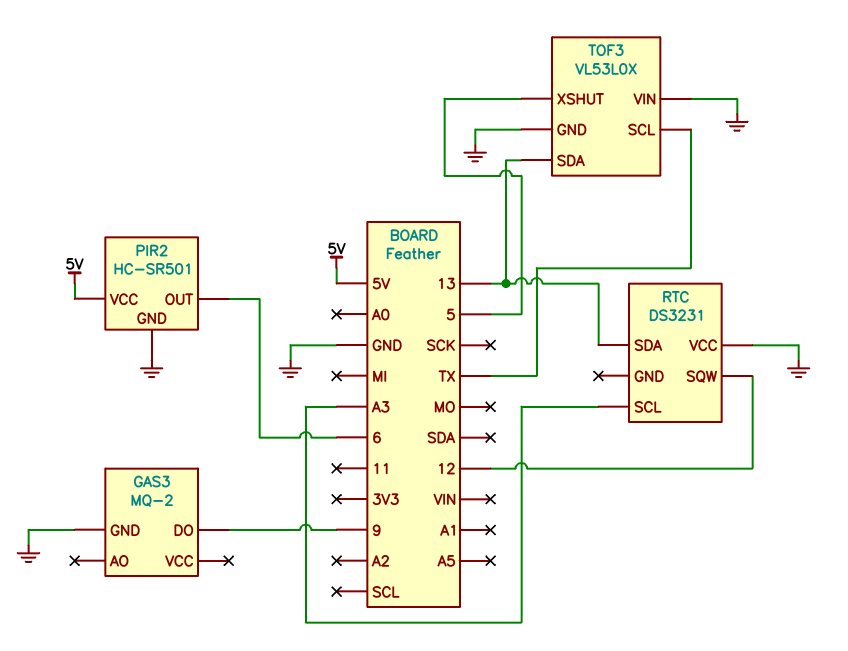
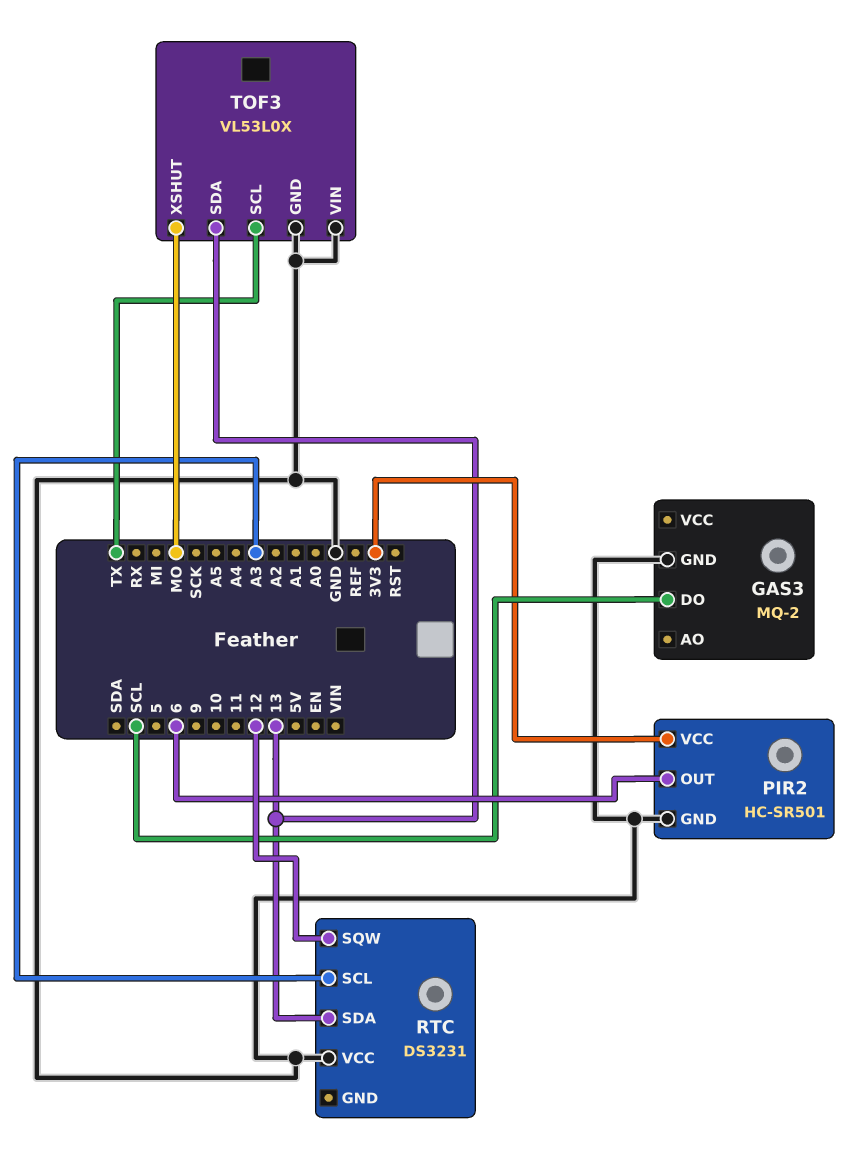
GAS3 pin DO: 9 -> SCL
PIR2 pin VCC: 5V -> 3V3
TOF3 pin XSHUT: 5 -> MO

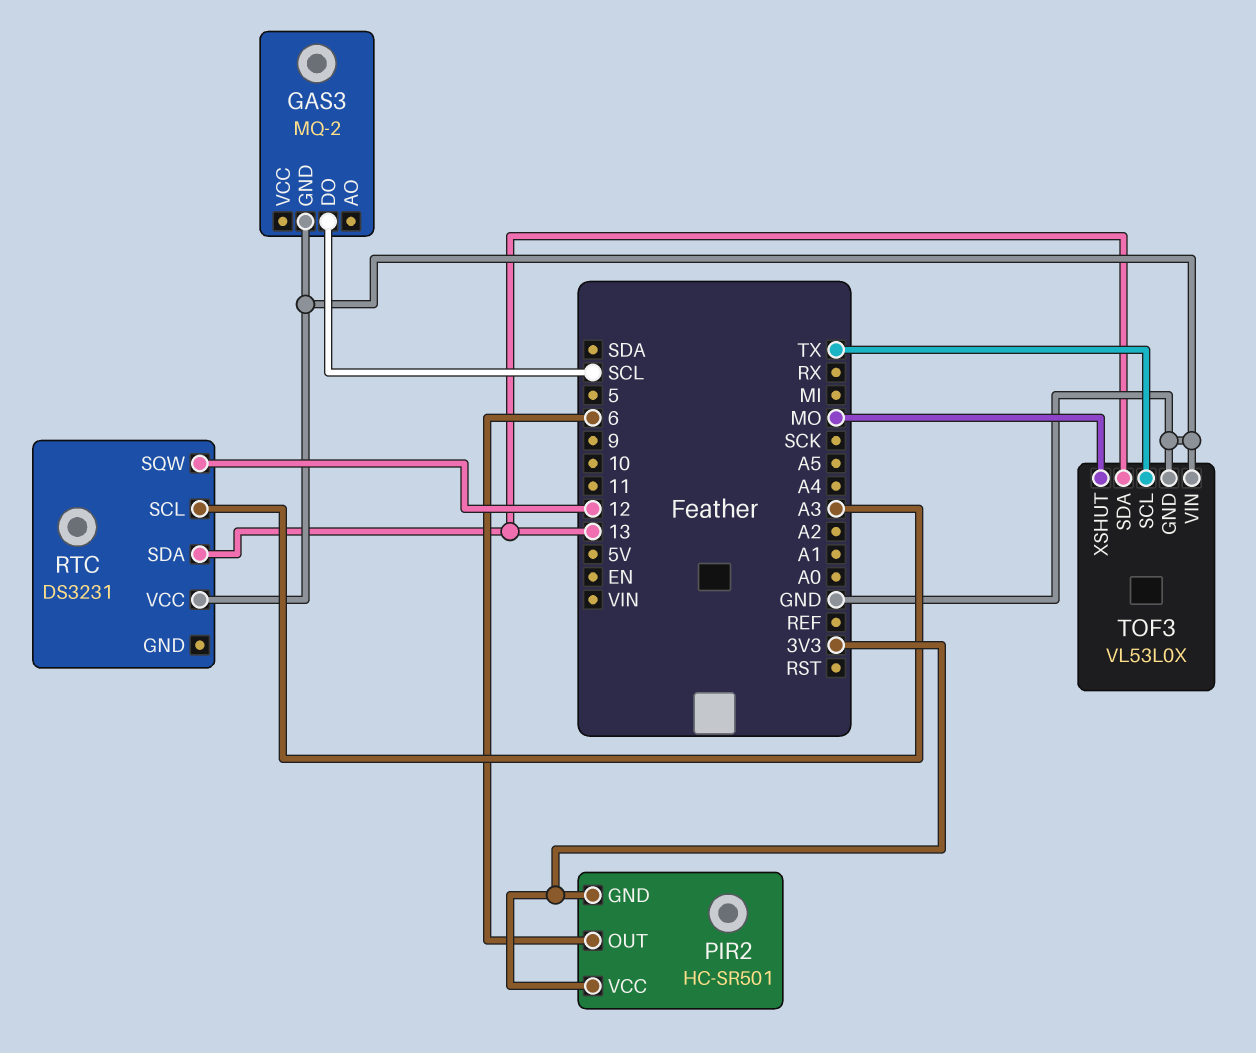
PIR2 pin GND: GND -> 3V3

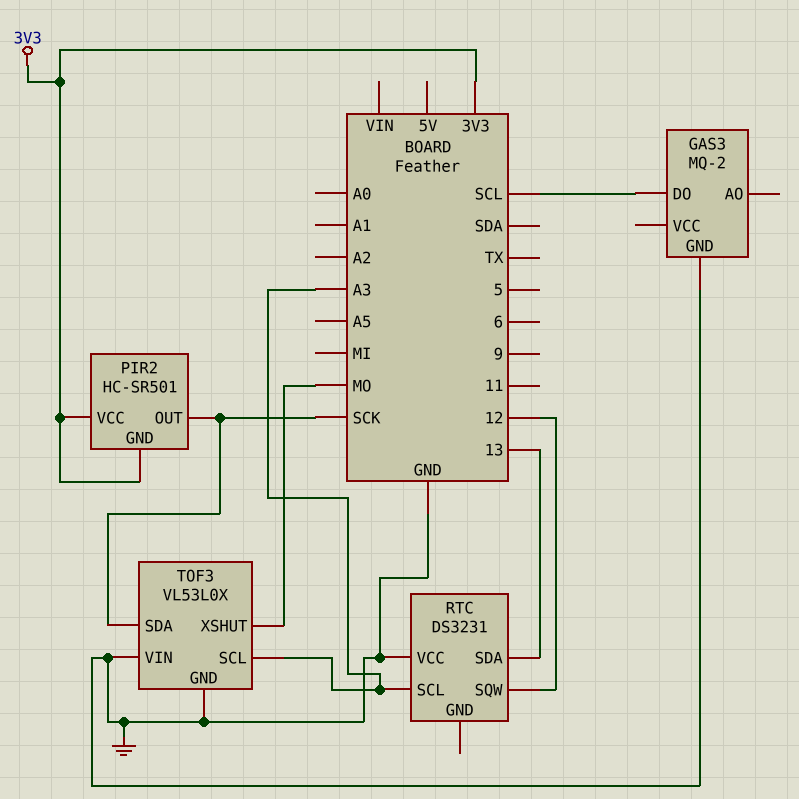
PIR2 pin OUT: 6 -> SCK
TOF3 pin SCL: TX -> A3
TOF3 pin SDA: 13 -> SCK

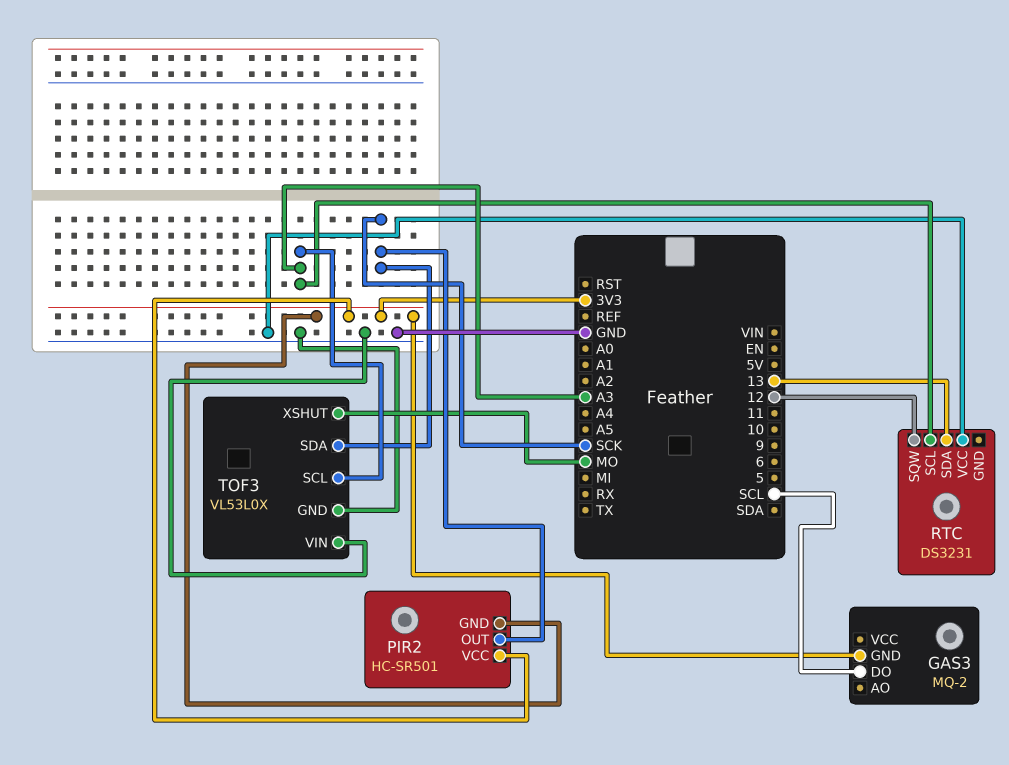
GAS3 pin GND: GND -> 3V3

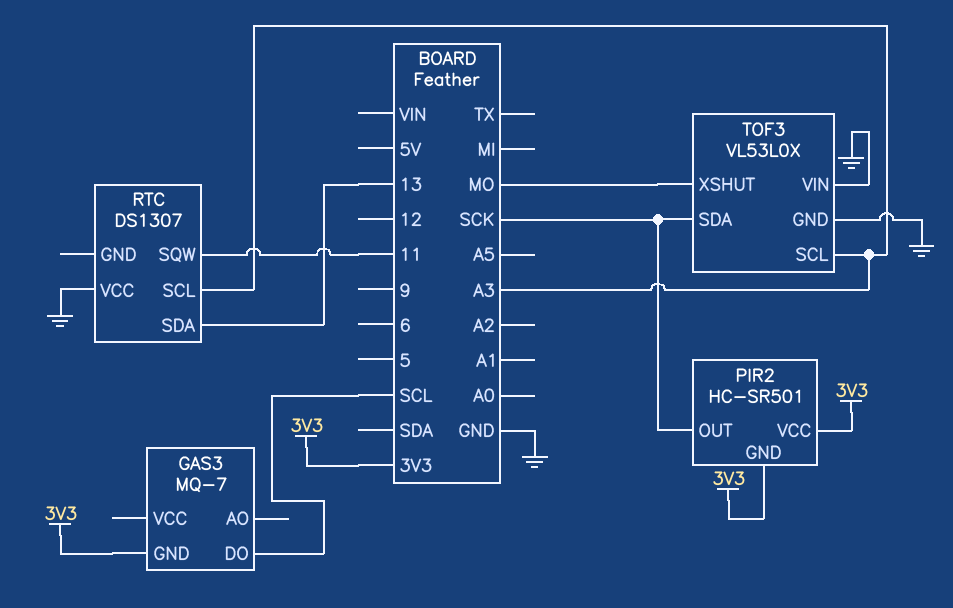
GAS3: MQ-2 -> MQ-7
RTC: DS3231 -> DS1307
RTC pin SQW: 12 -> 11

